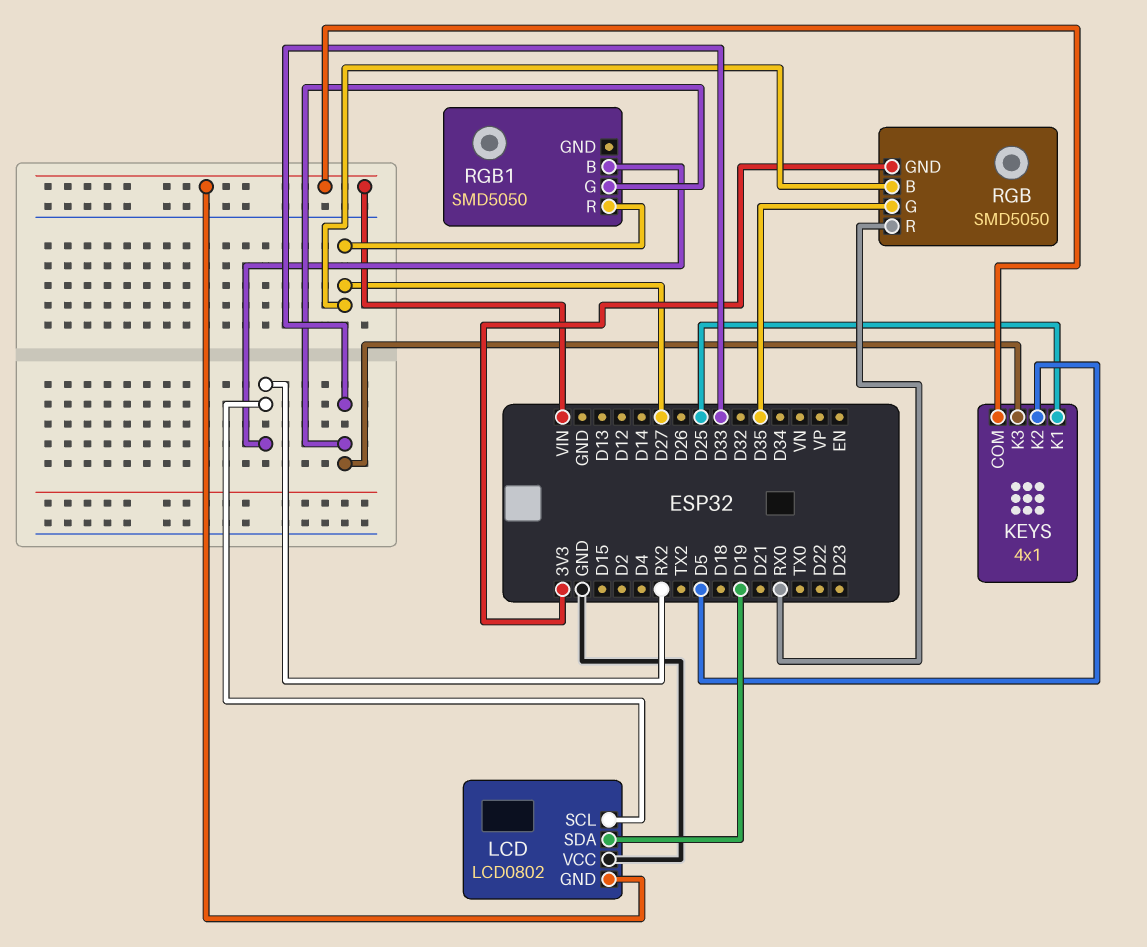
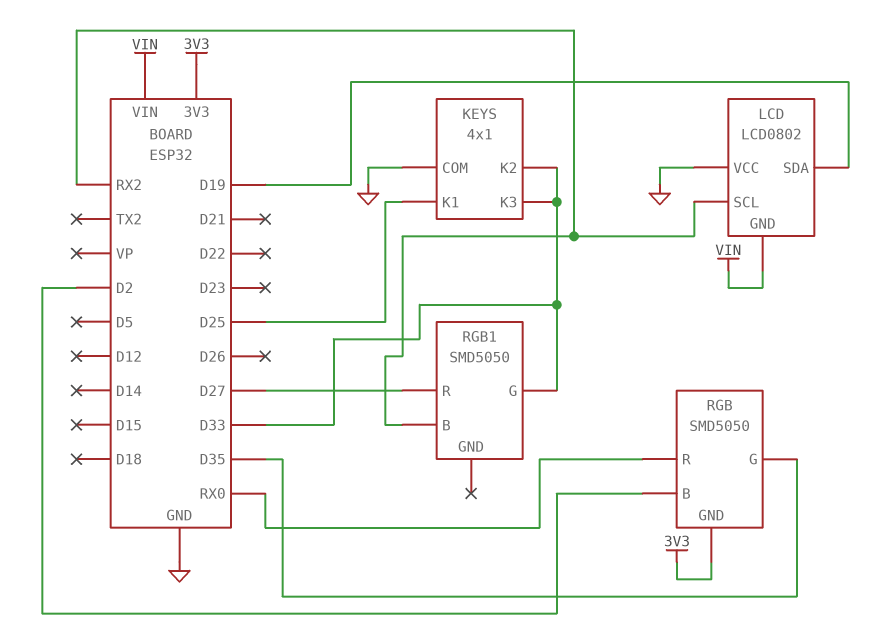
KEYS pin COM: VIN -> GND
KEYS pin K2: D5 -> D33
RGB pin B: D27 -> D2

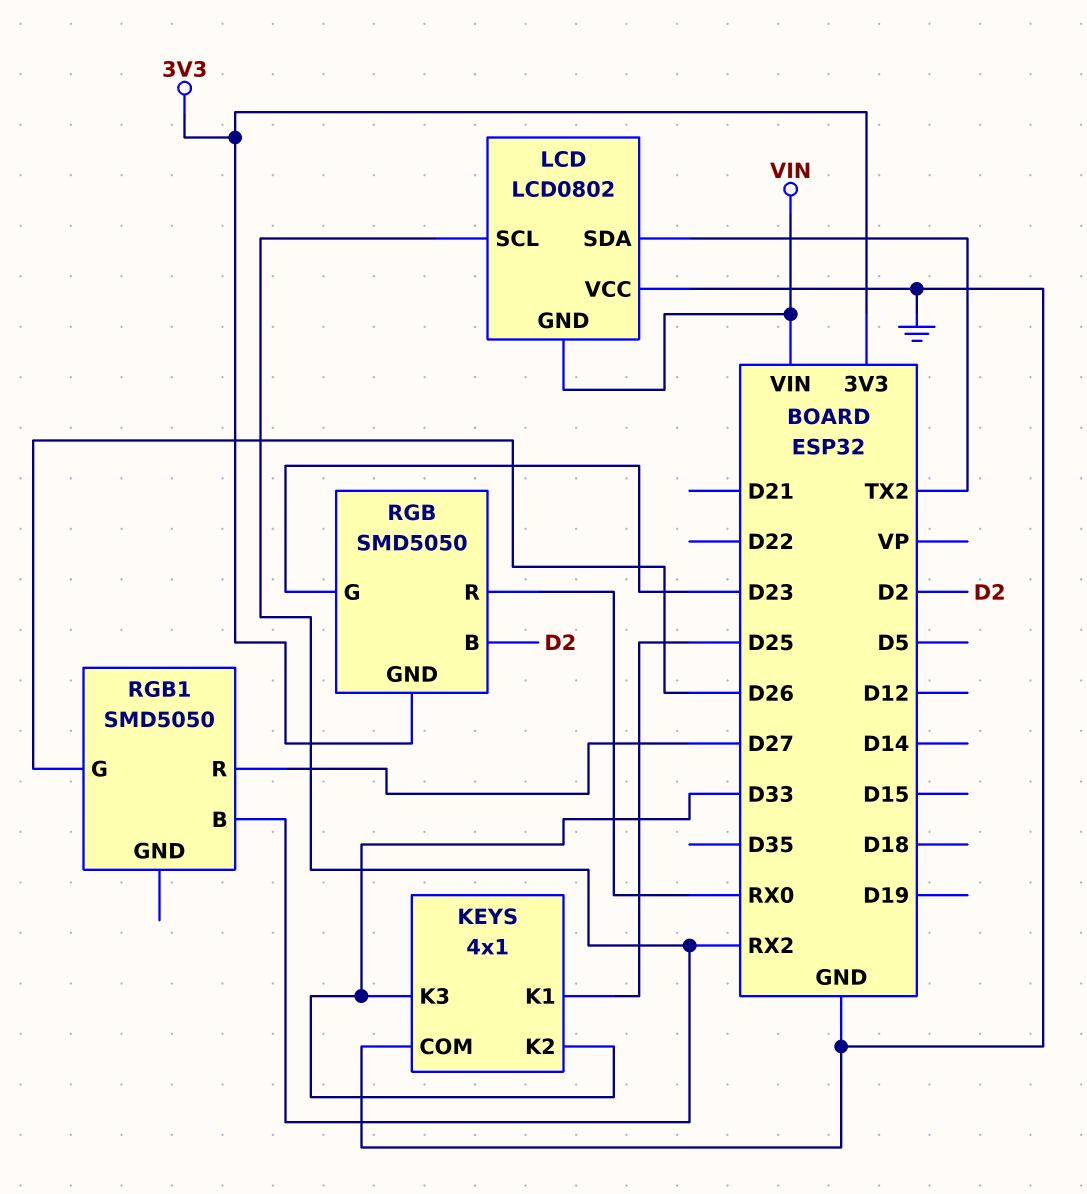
LCD pin SDA: D19 -> TX2
RGB pin G: D35 -> D23
RGB1 pin G: D33 -> D26

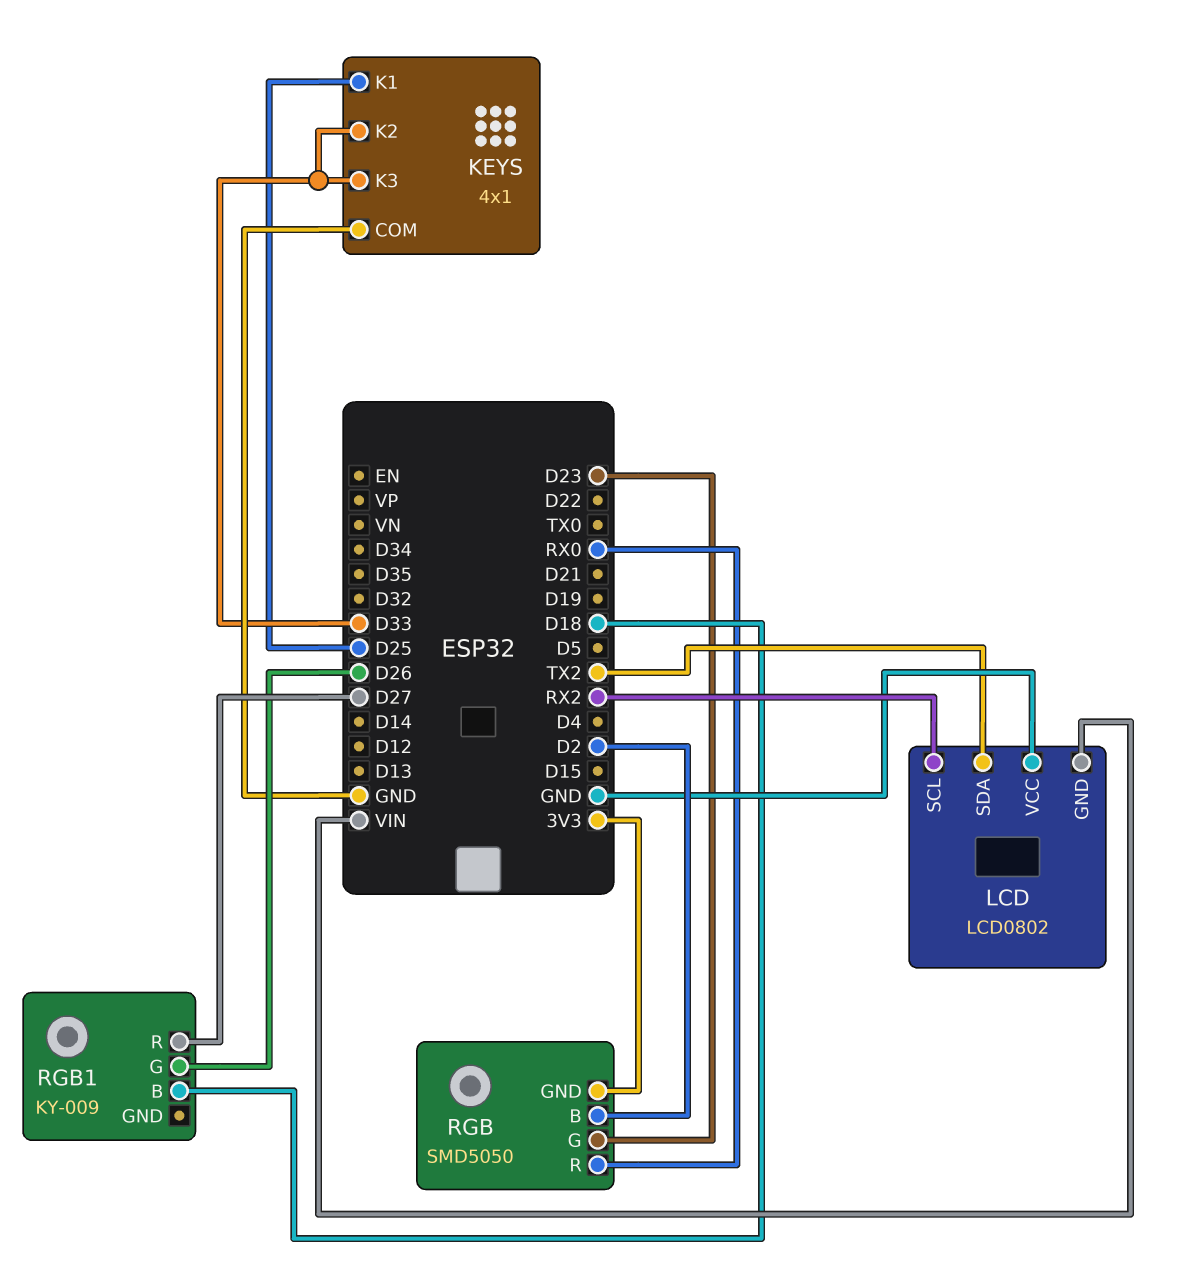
RGB1: SMD5050 -> KY-009
RGB1 pin B: RX2 -> D18

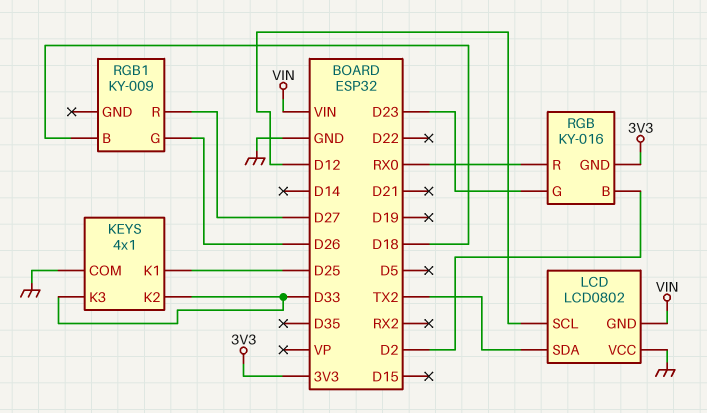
LCD pin SCL: RX2 -> D12
RGB: SMD5050 -> KY-016

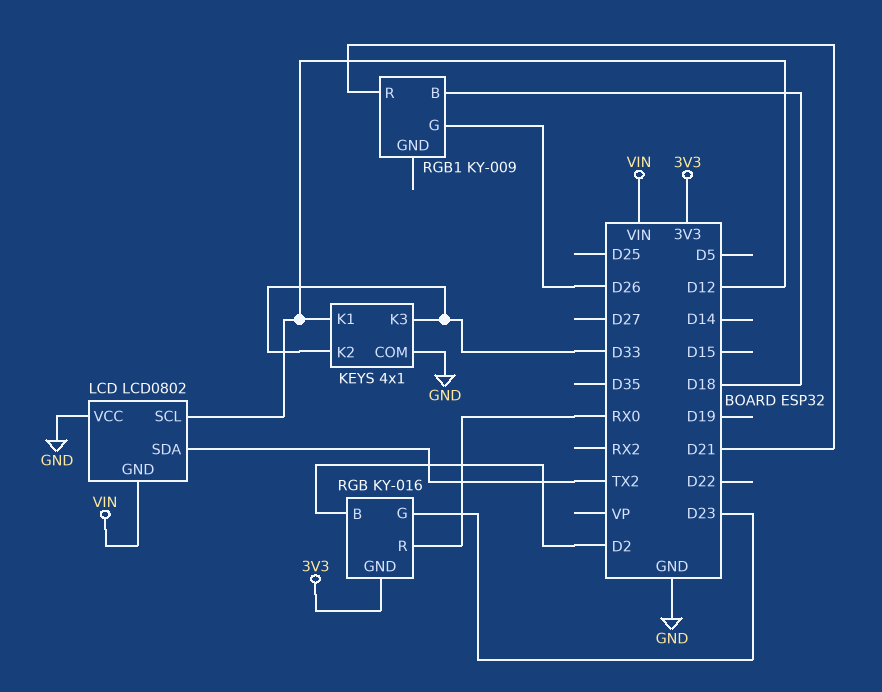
KEYS pin K1: D25 -> D12
RGB1 pin R: D27 -> D21

